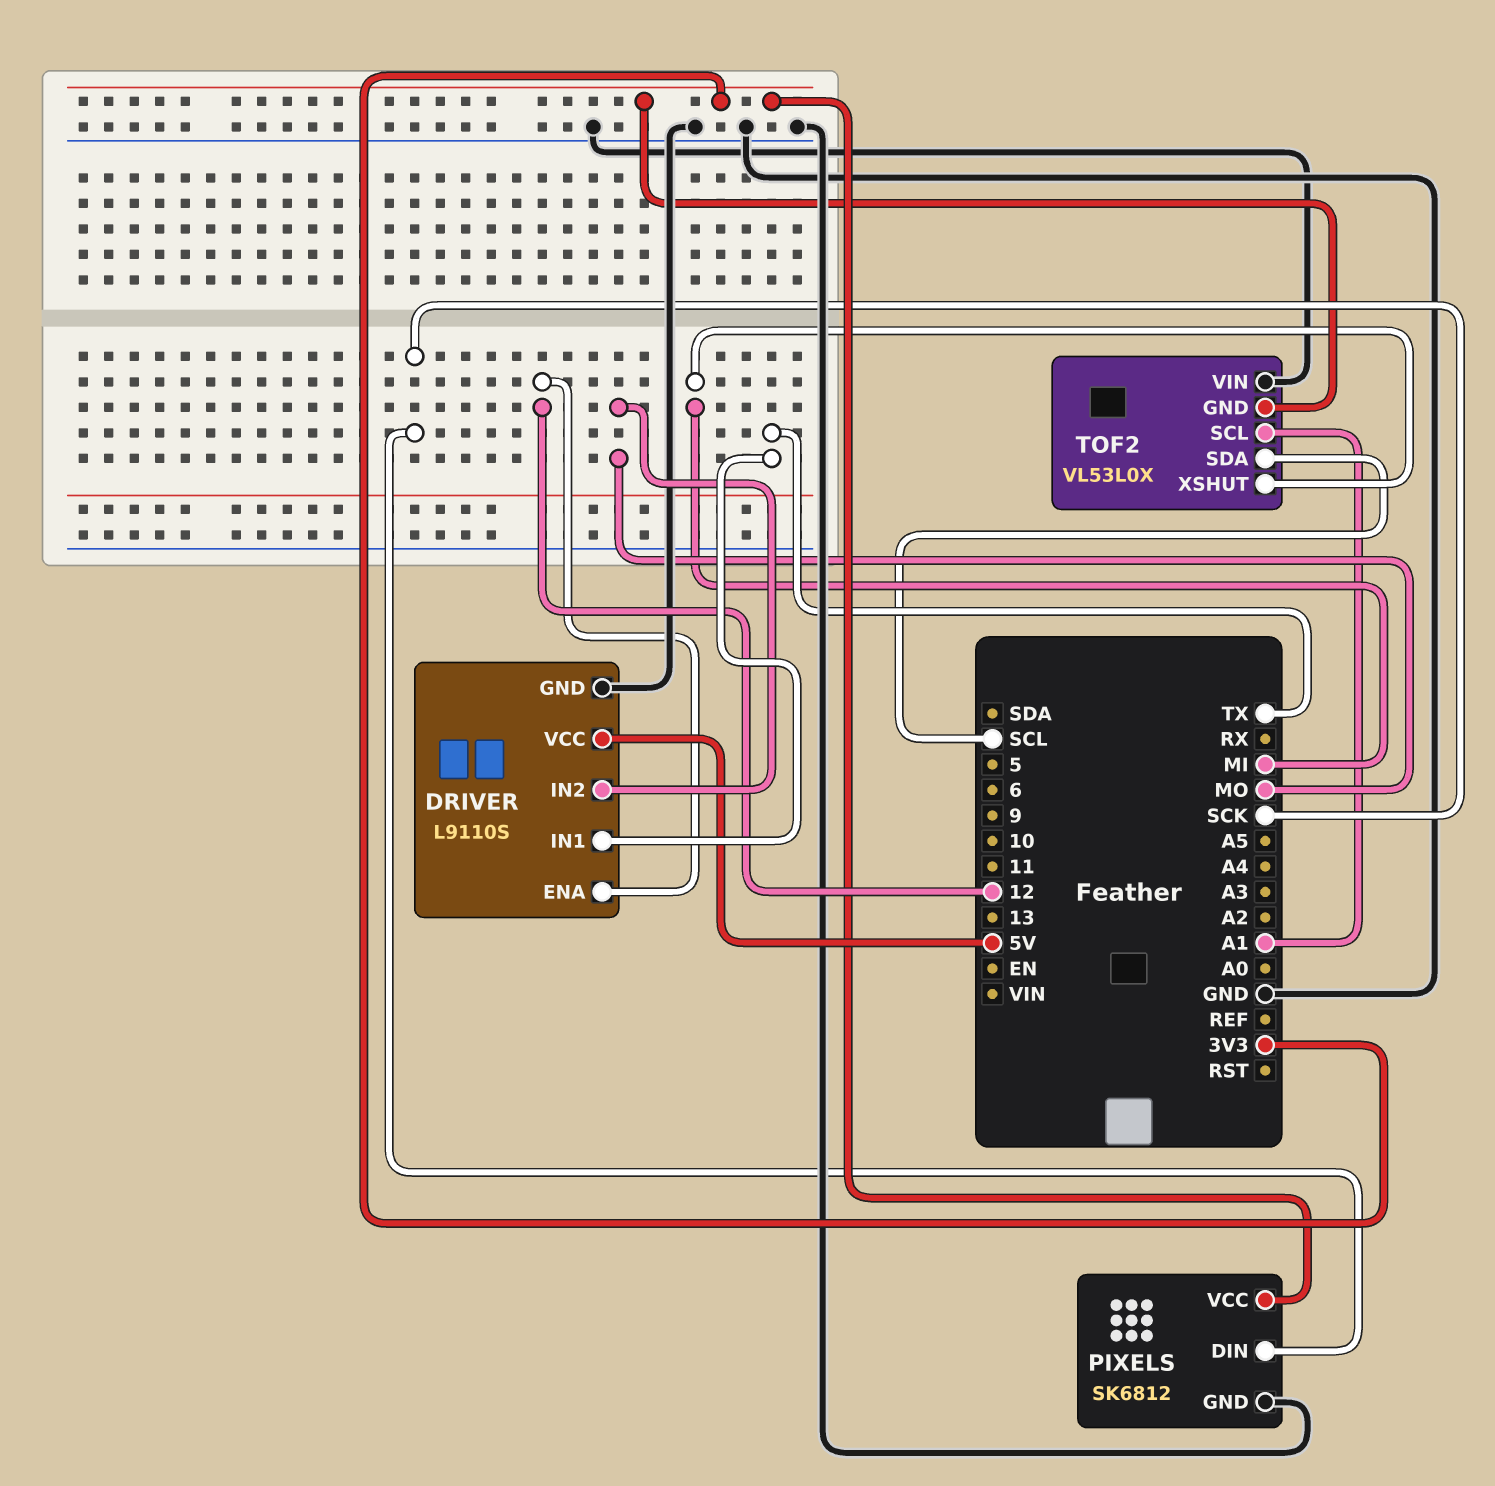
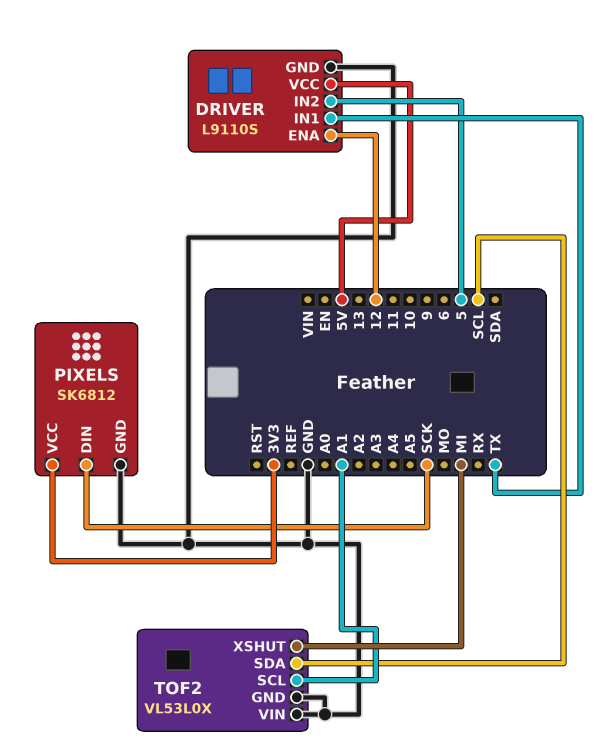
DRIVER pin IN2: MO -> 5
TOF2 pin GND: 3V3 -> GND

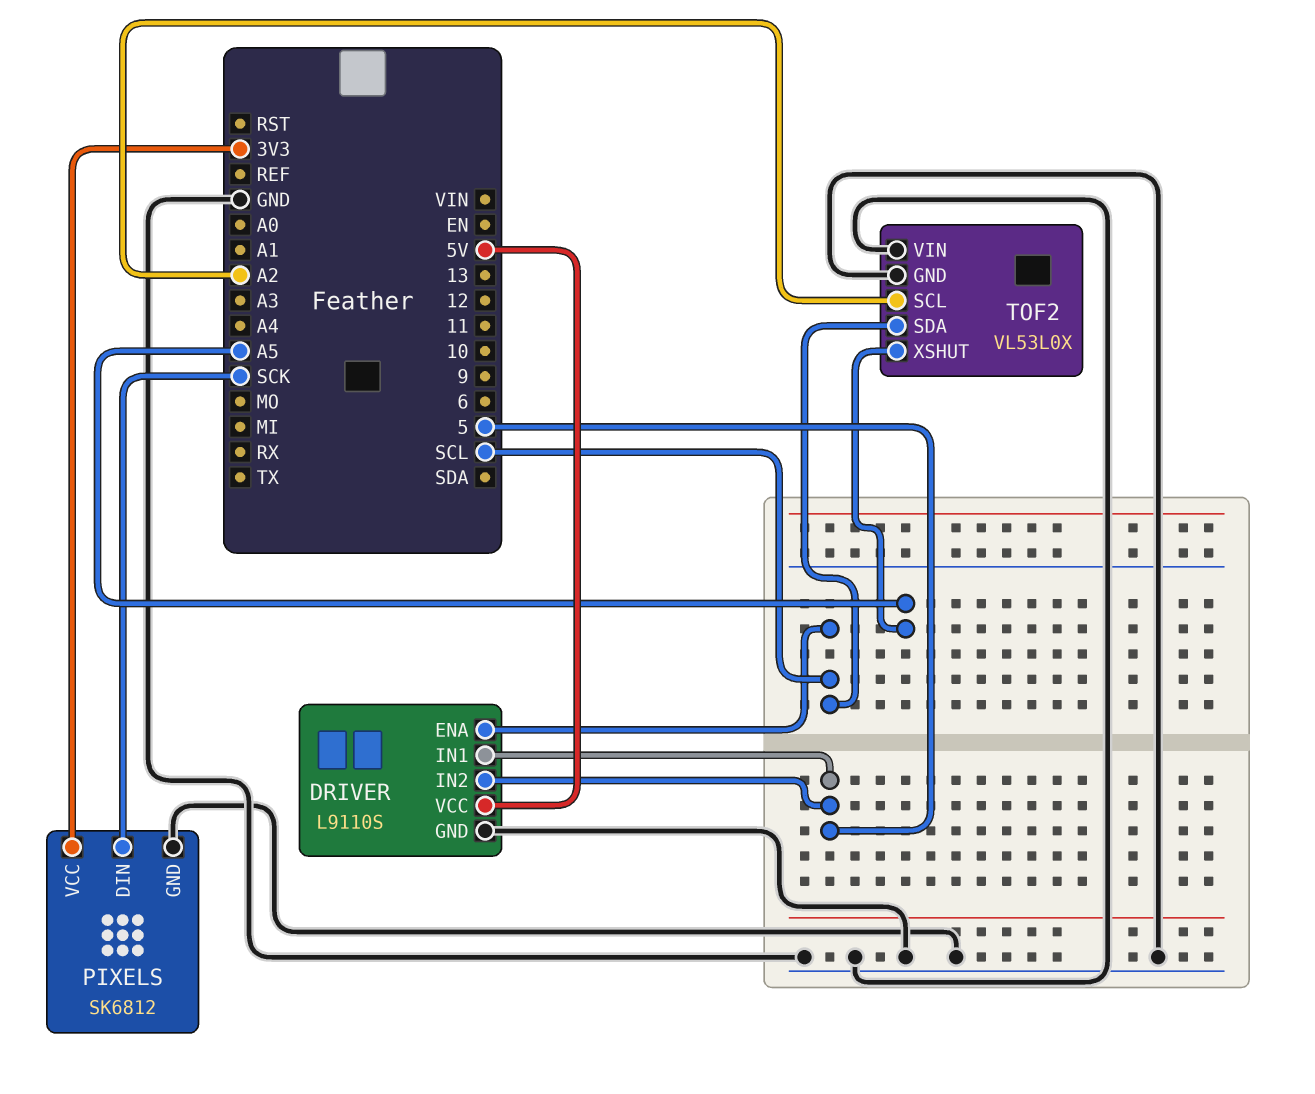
DRIVER pin ENA: 12 -> SCL
DRIVER pin IN1: TX -> 5
TOF2 pin SCL: A1 -> A2
TOF2 pin XSHUT: MI -> A5

